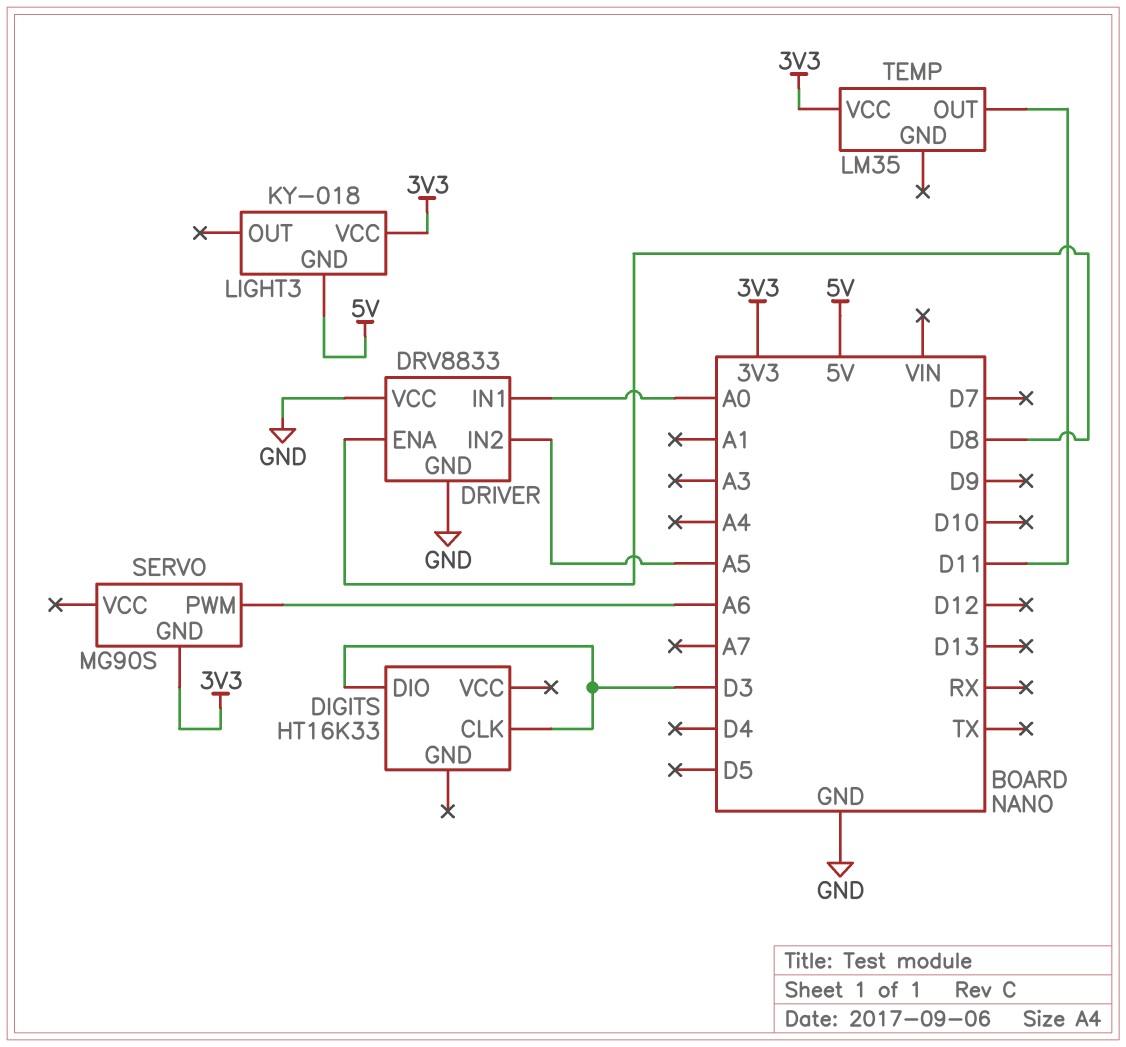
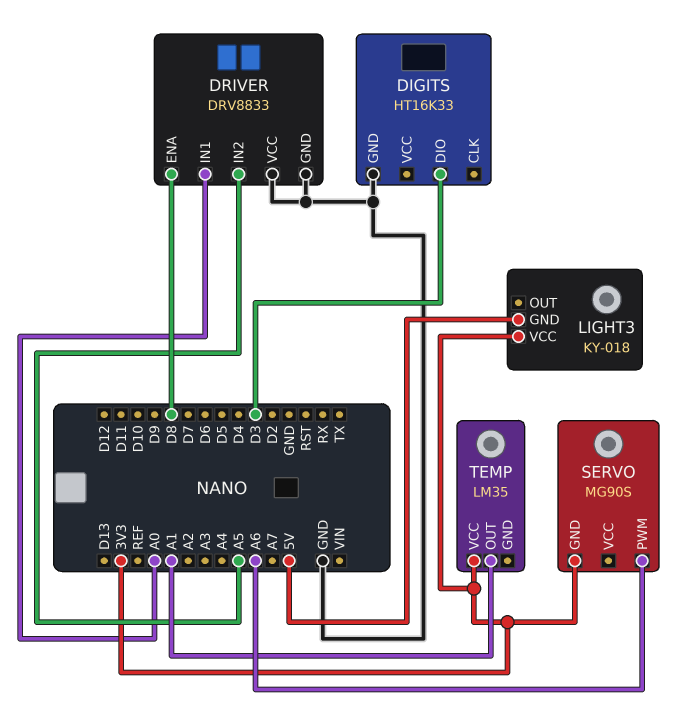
DIGITS pin CLK: D3 -> none
DIGITS pin GND: none -> GND
TEMP pin OUT: D11 -> A1

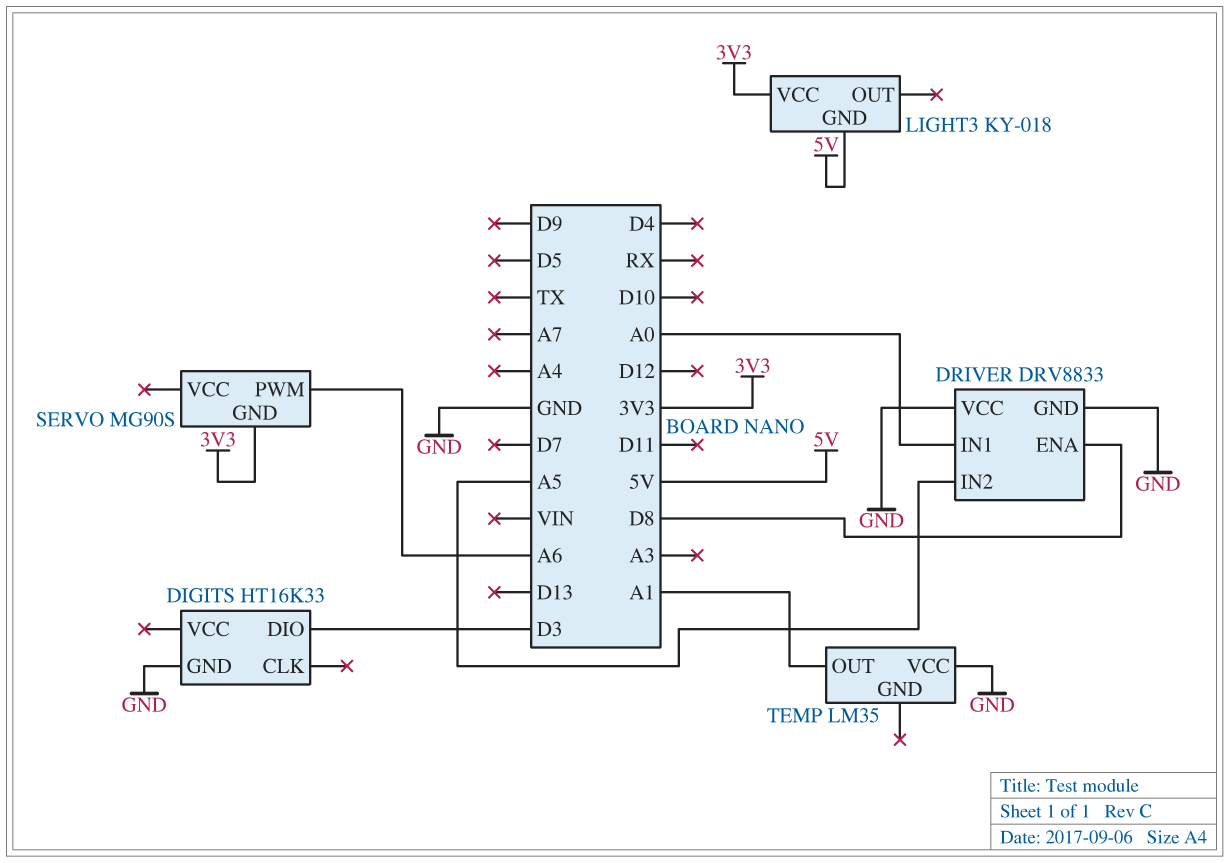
TEMP pin VCC: 3V3 -> GND

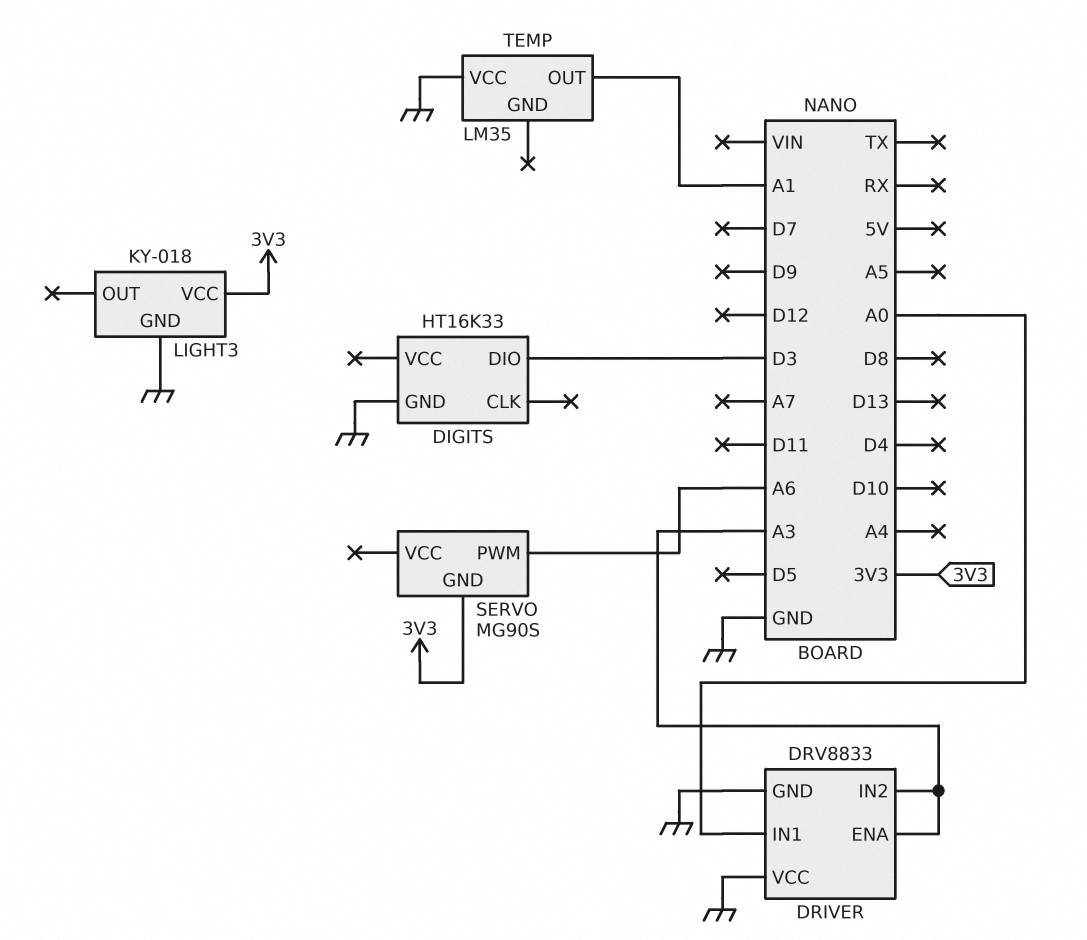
DRIVER pin ENA: D8 -> A3
DRIVER pin IN2: A5 -> A3
LIGHT3 pin GND: 5V -> GND

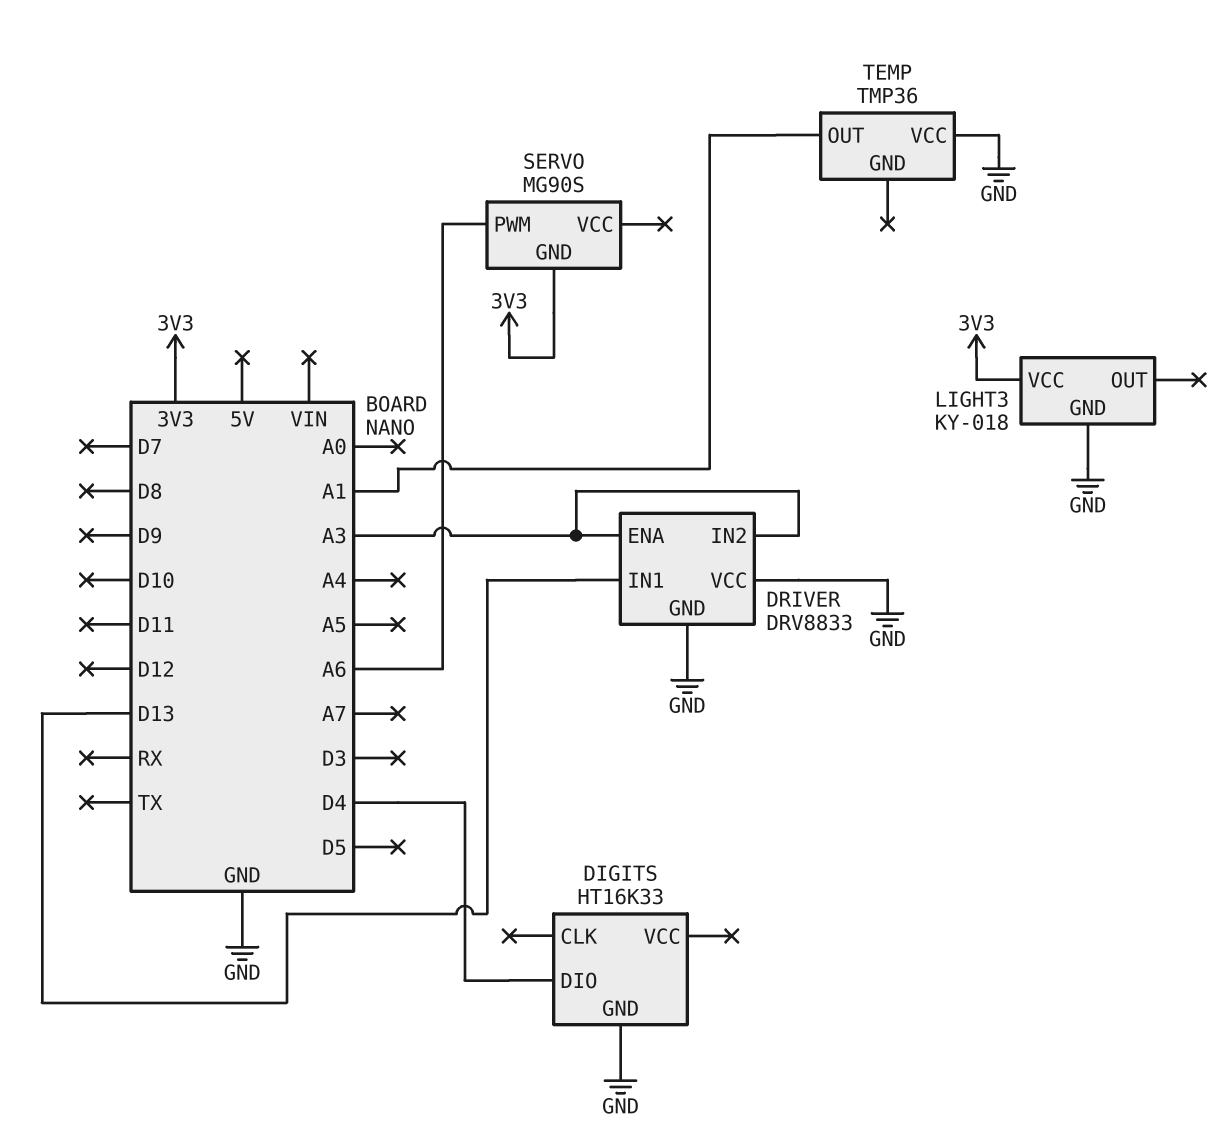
DIGITS pin DIO: D3 -> D4
DRIVER pin IN1: A0 -> D13
TEMP: LM35 -> TMP36

